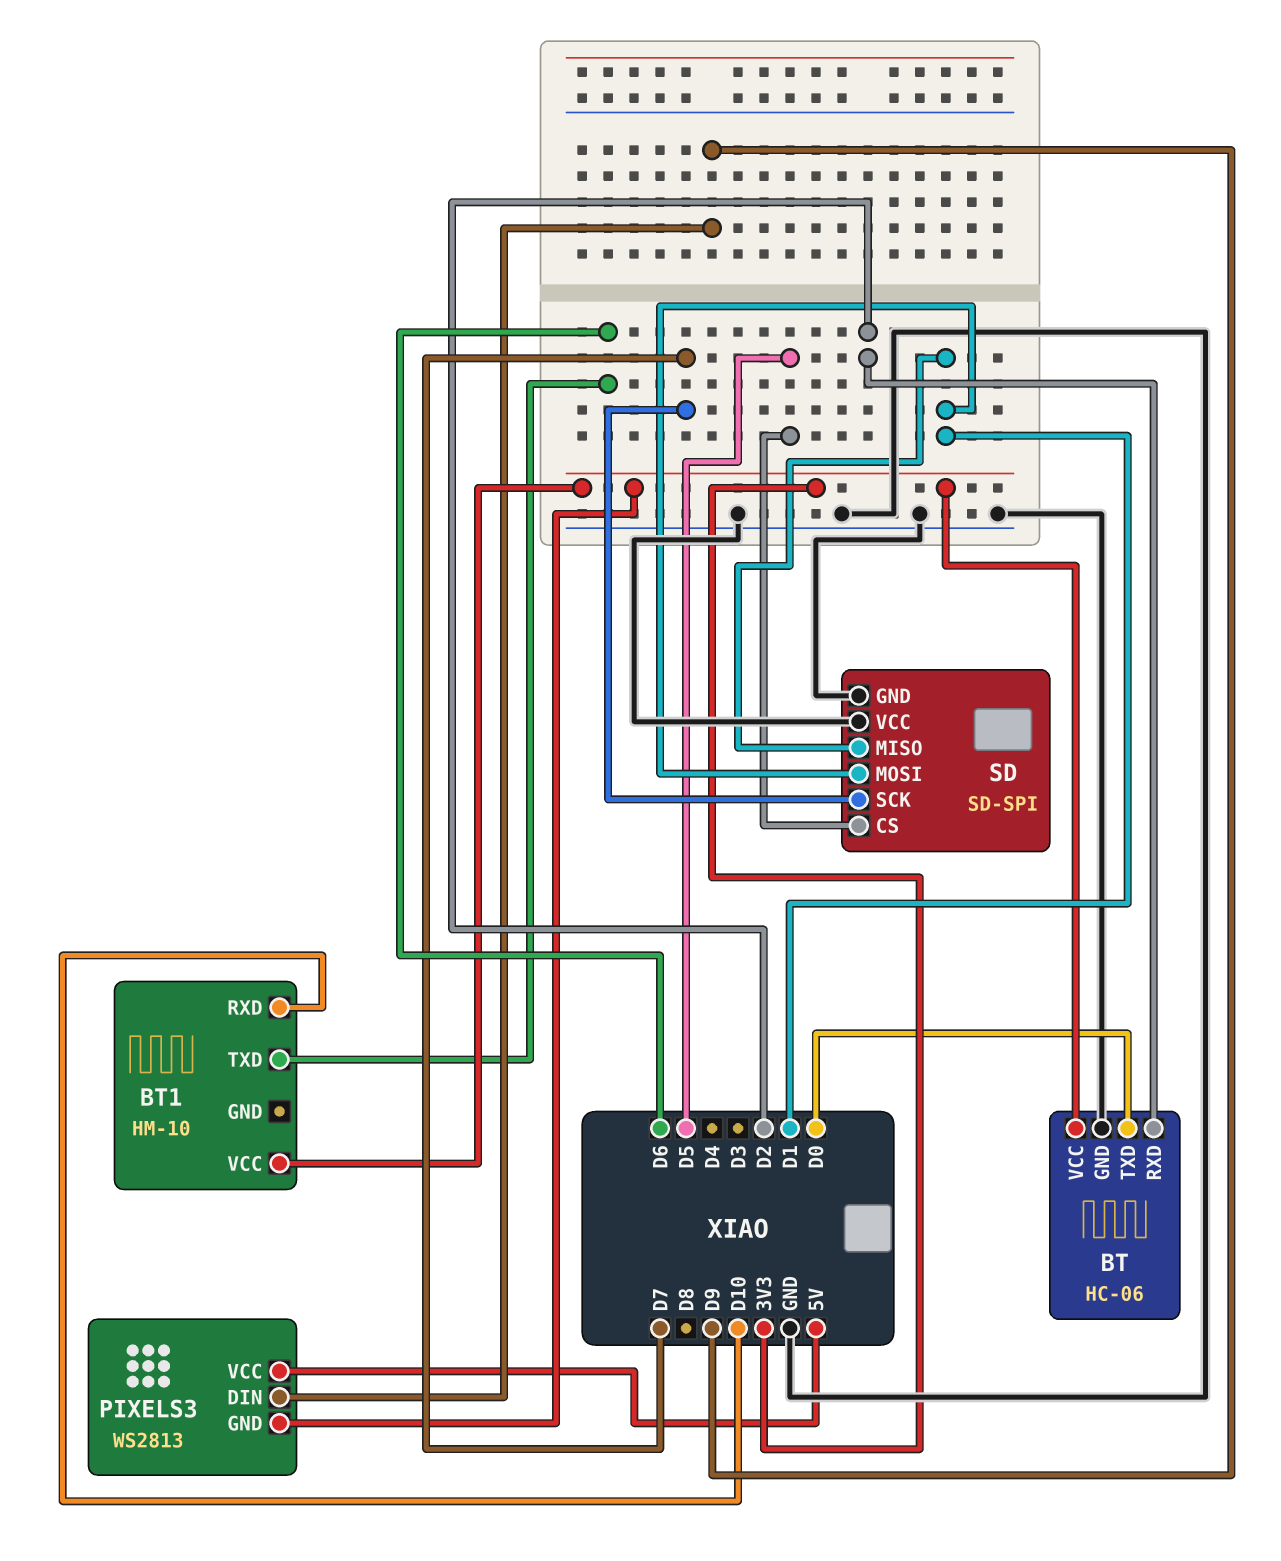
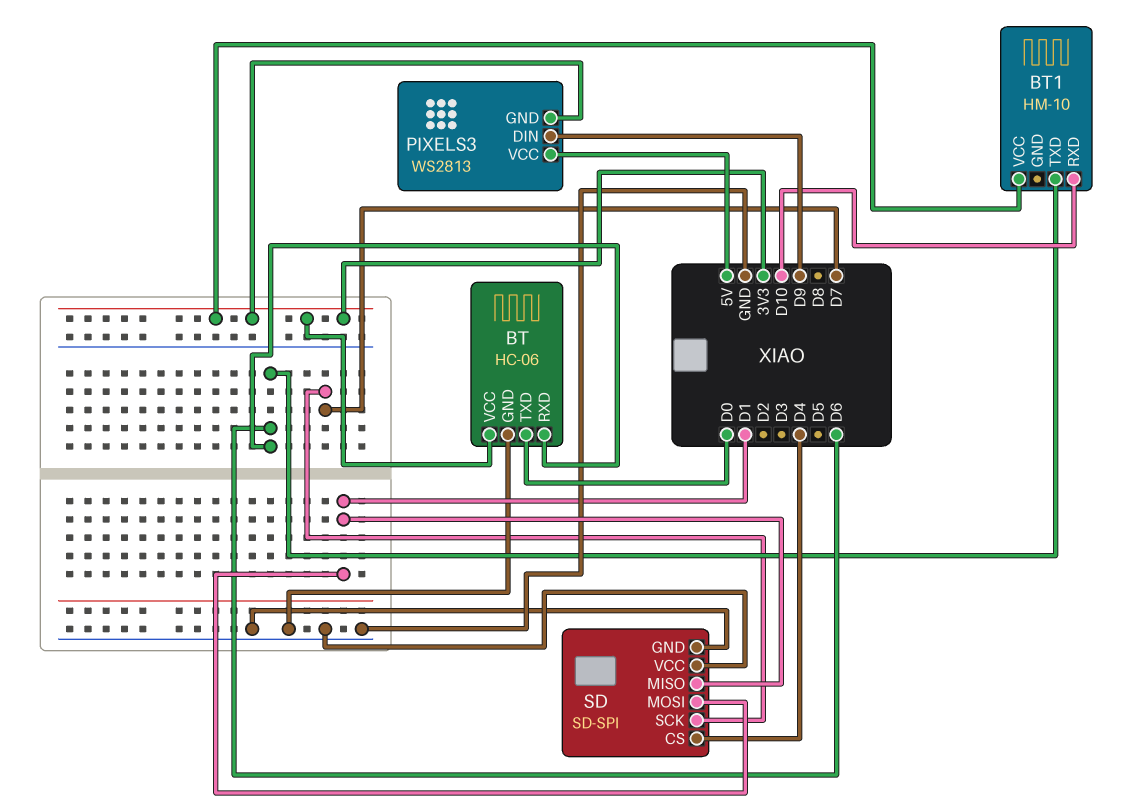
BT pin RXD: D2 -> D6
SD pin CS: D5 -> D4

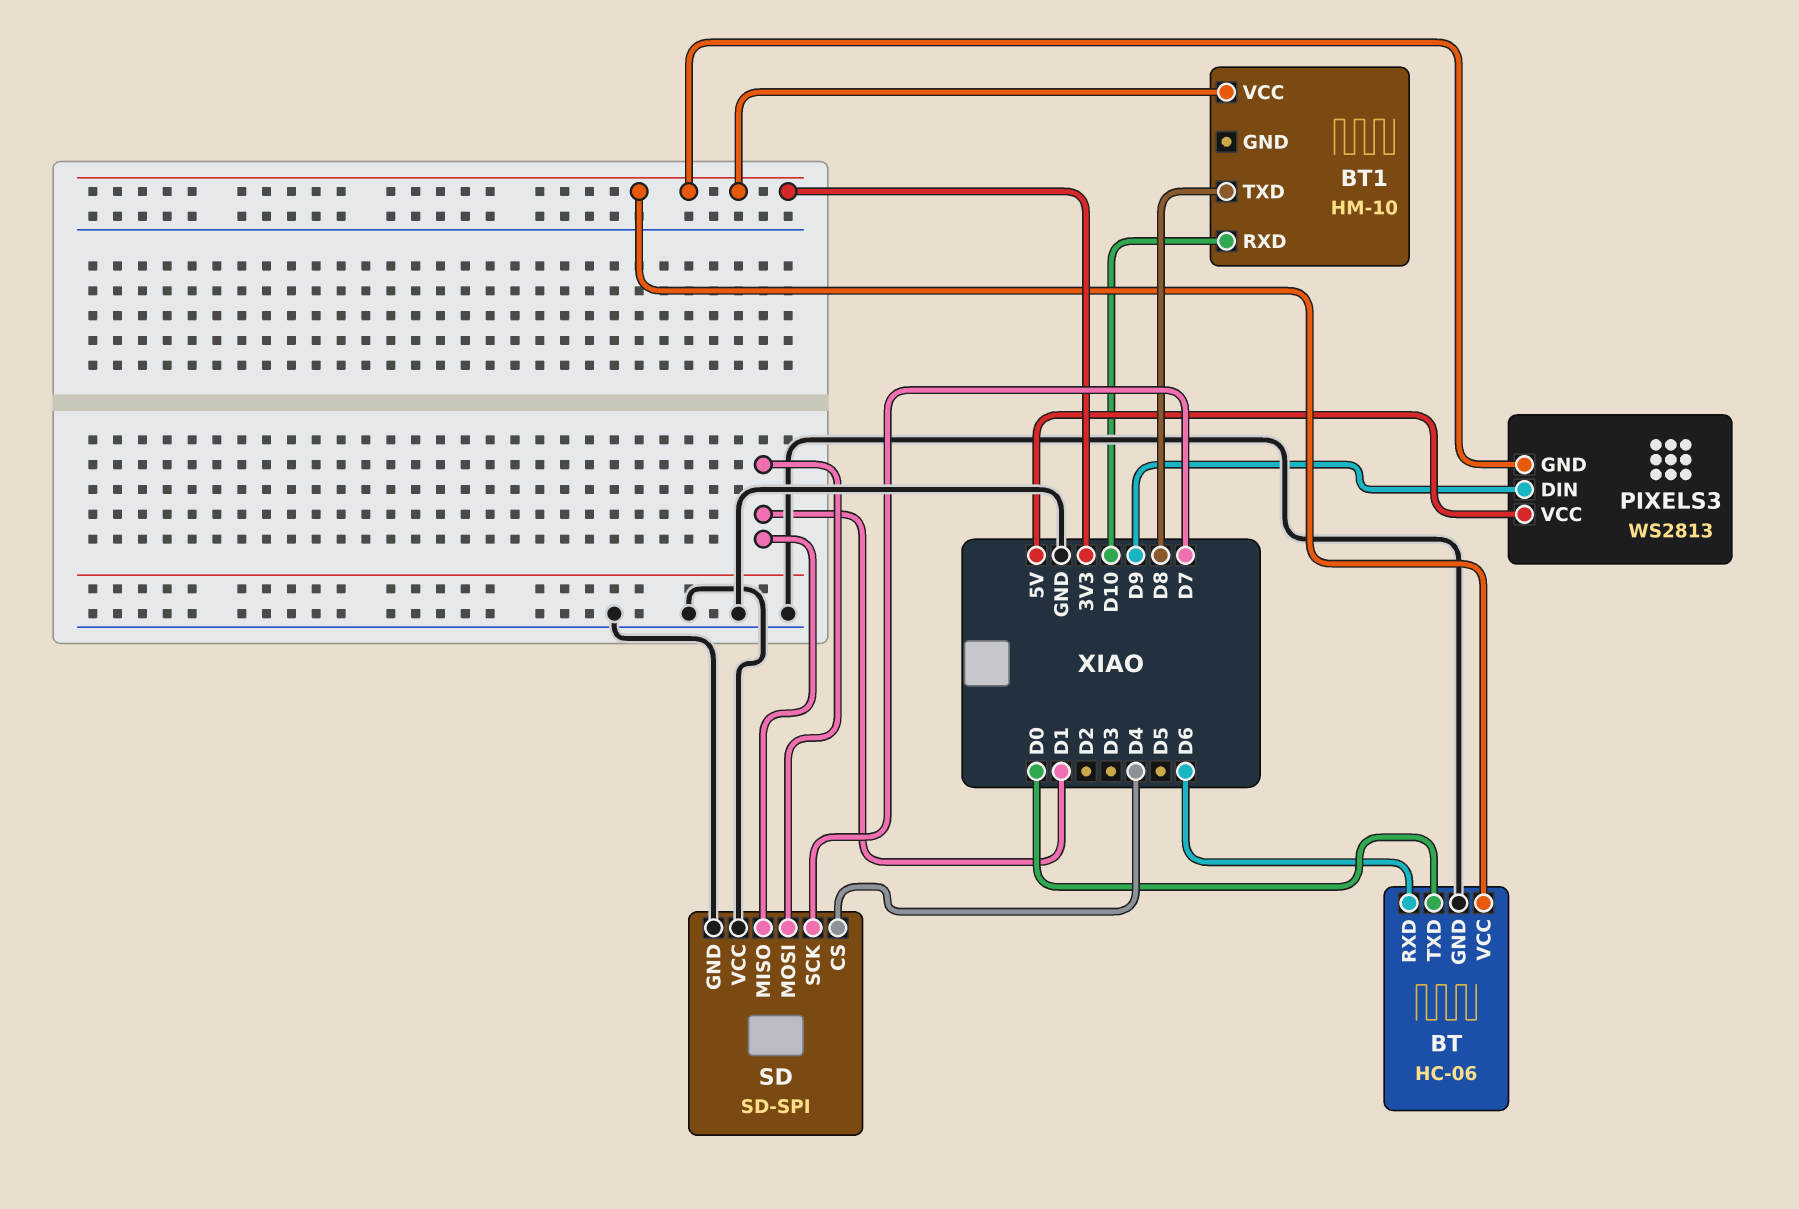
BT1 pin TXD: D6 -> D8

